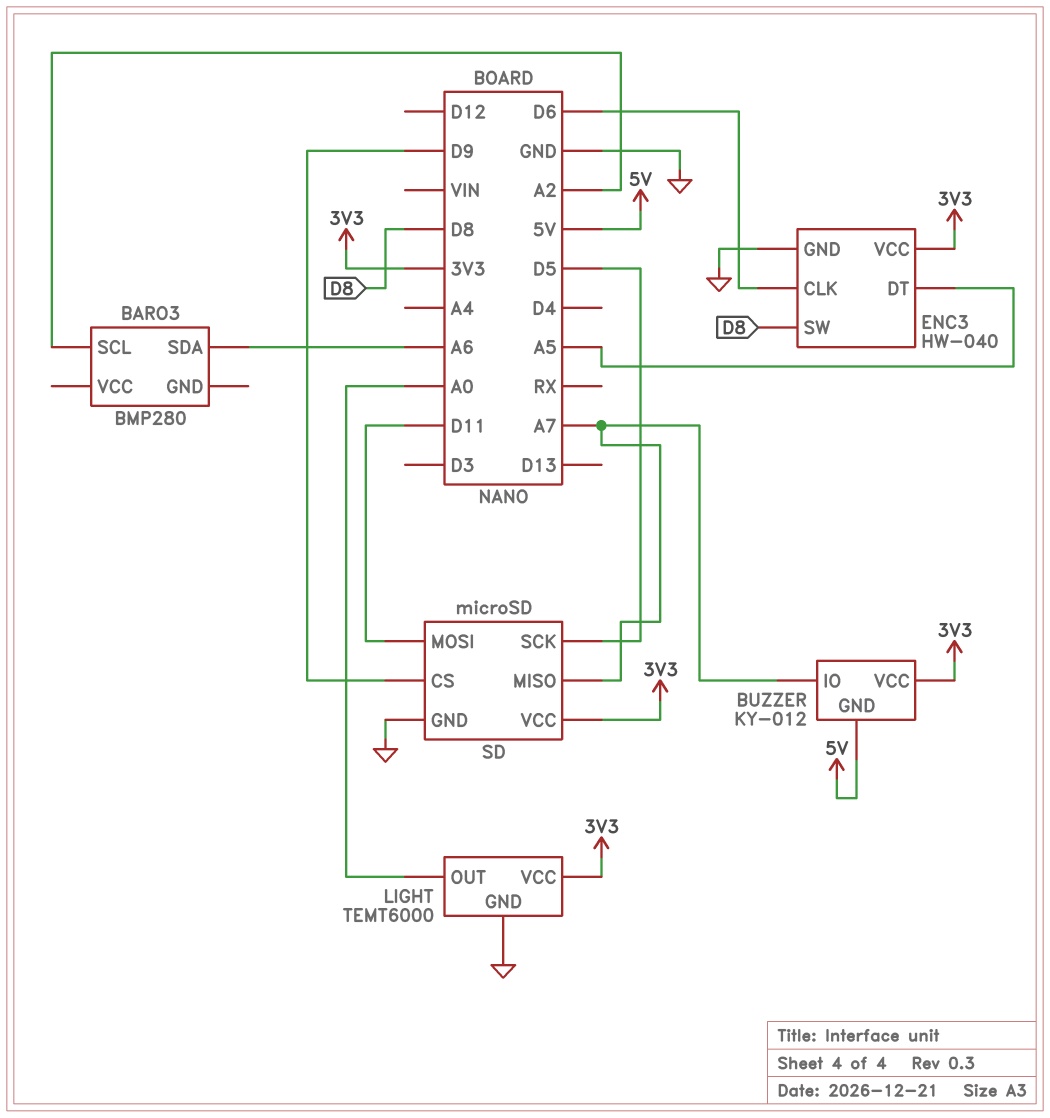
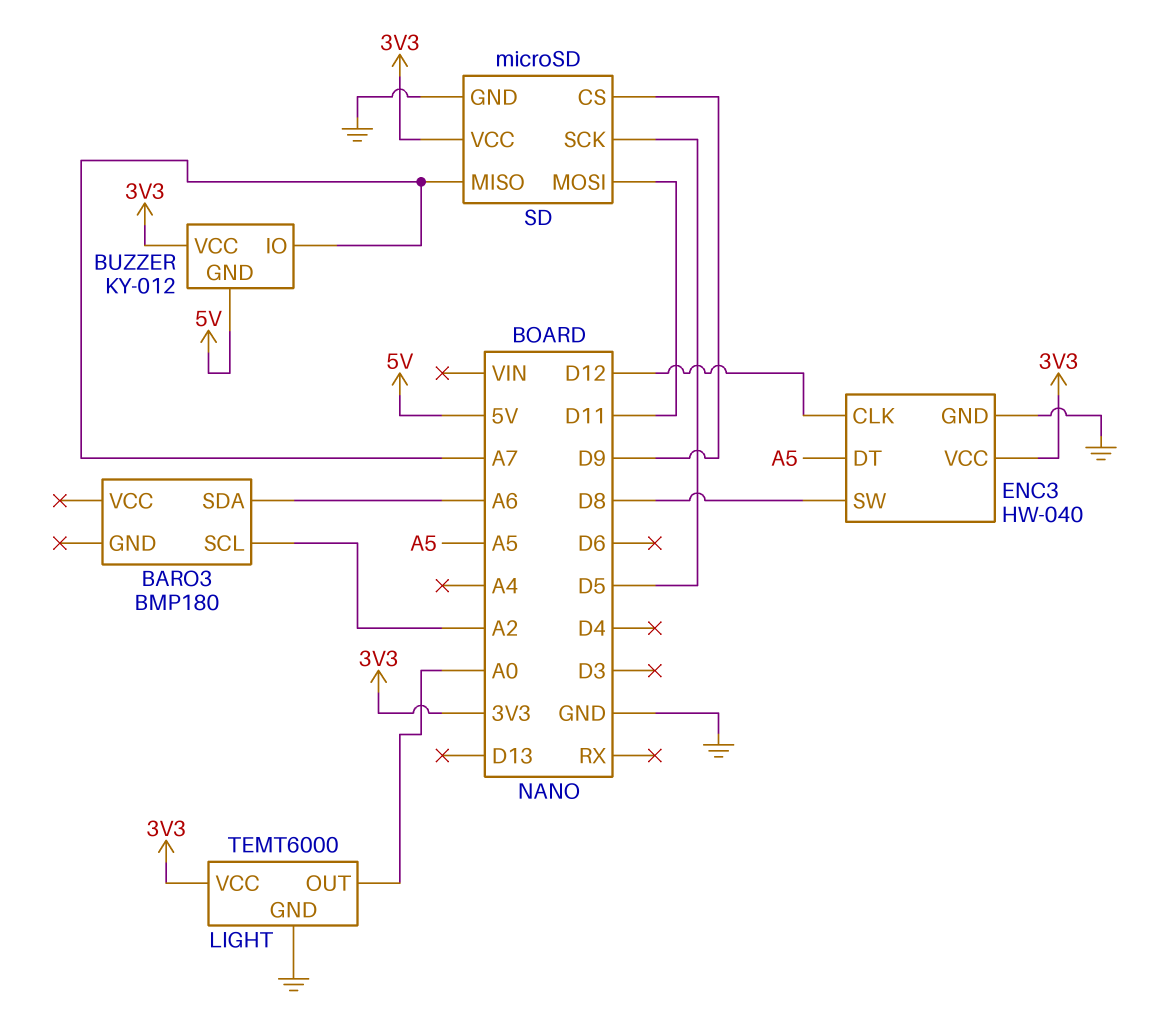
BARO3: BMP280 -> BMP180
ENC3 pin CLK: D6 -> D12

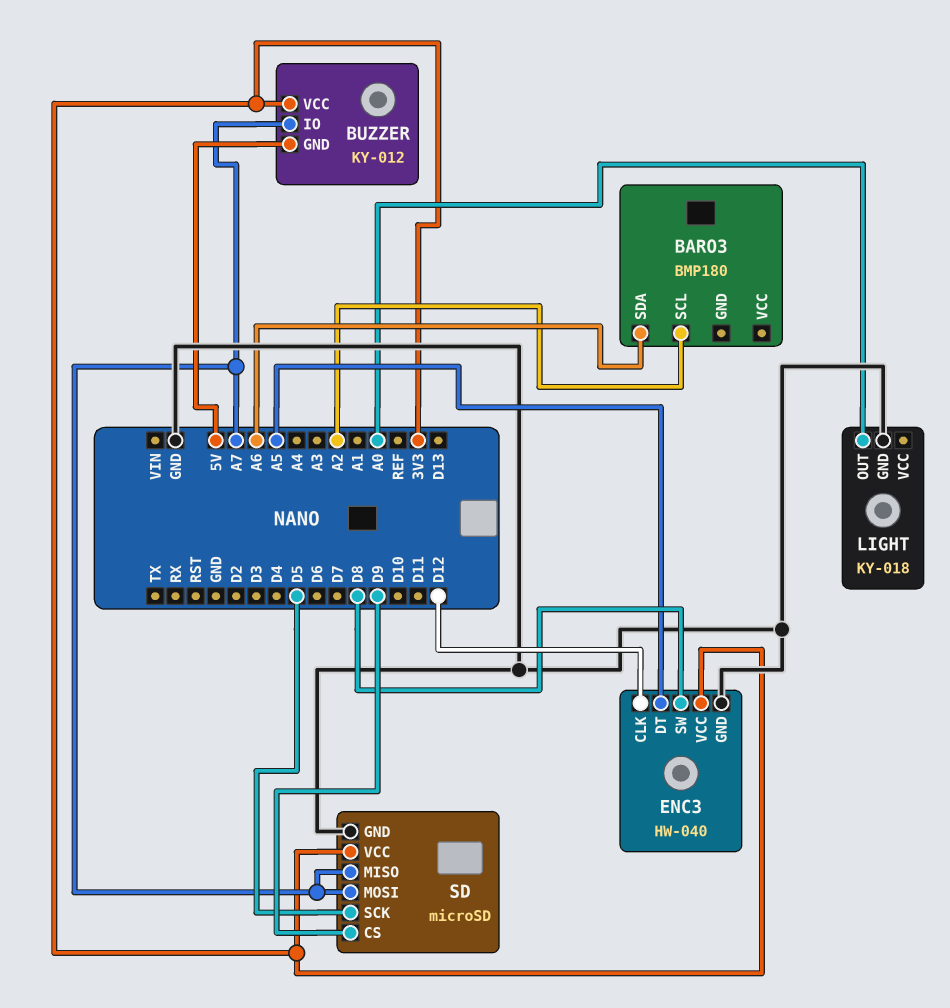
LIGHT: TEMT6000 -> KY-018
LIGHT pin VCC: 3V3 -> none
SD pin MOSI: D11 -> A7

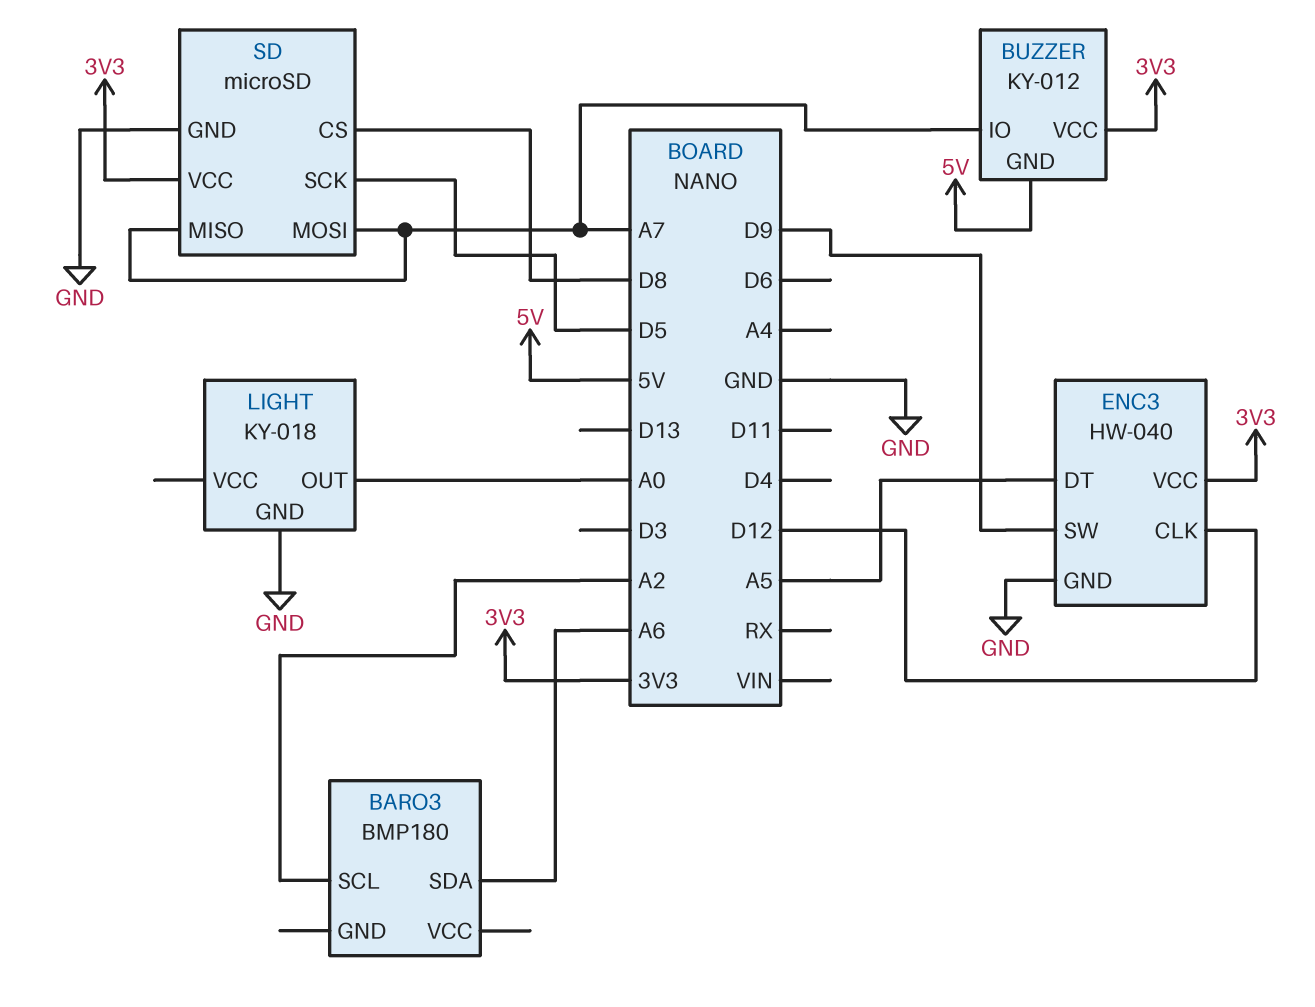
ENC3 pin SW: D8 -> D9
SD pin CS: D9 -> D8

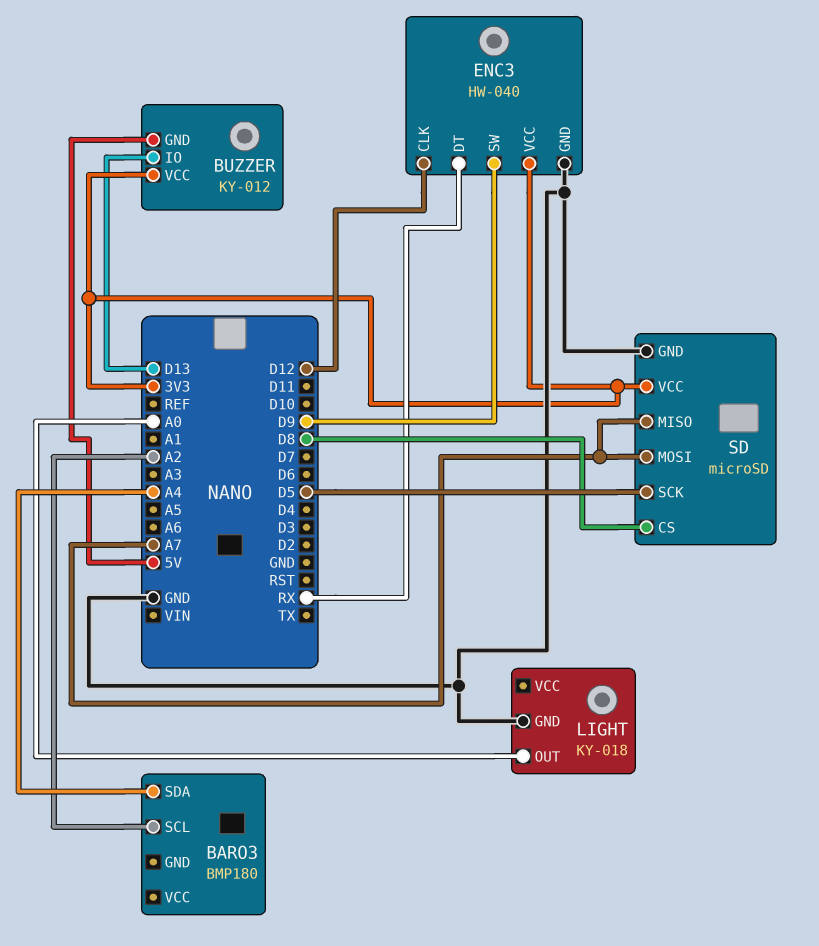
BARO3 pin SDA: A6 -> A4
BUZZER pin IO: A7 -> D13
ENC3 pin DT: A5 -> RX

